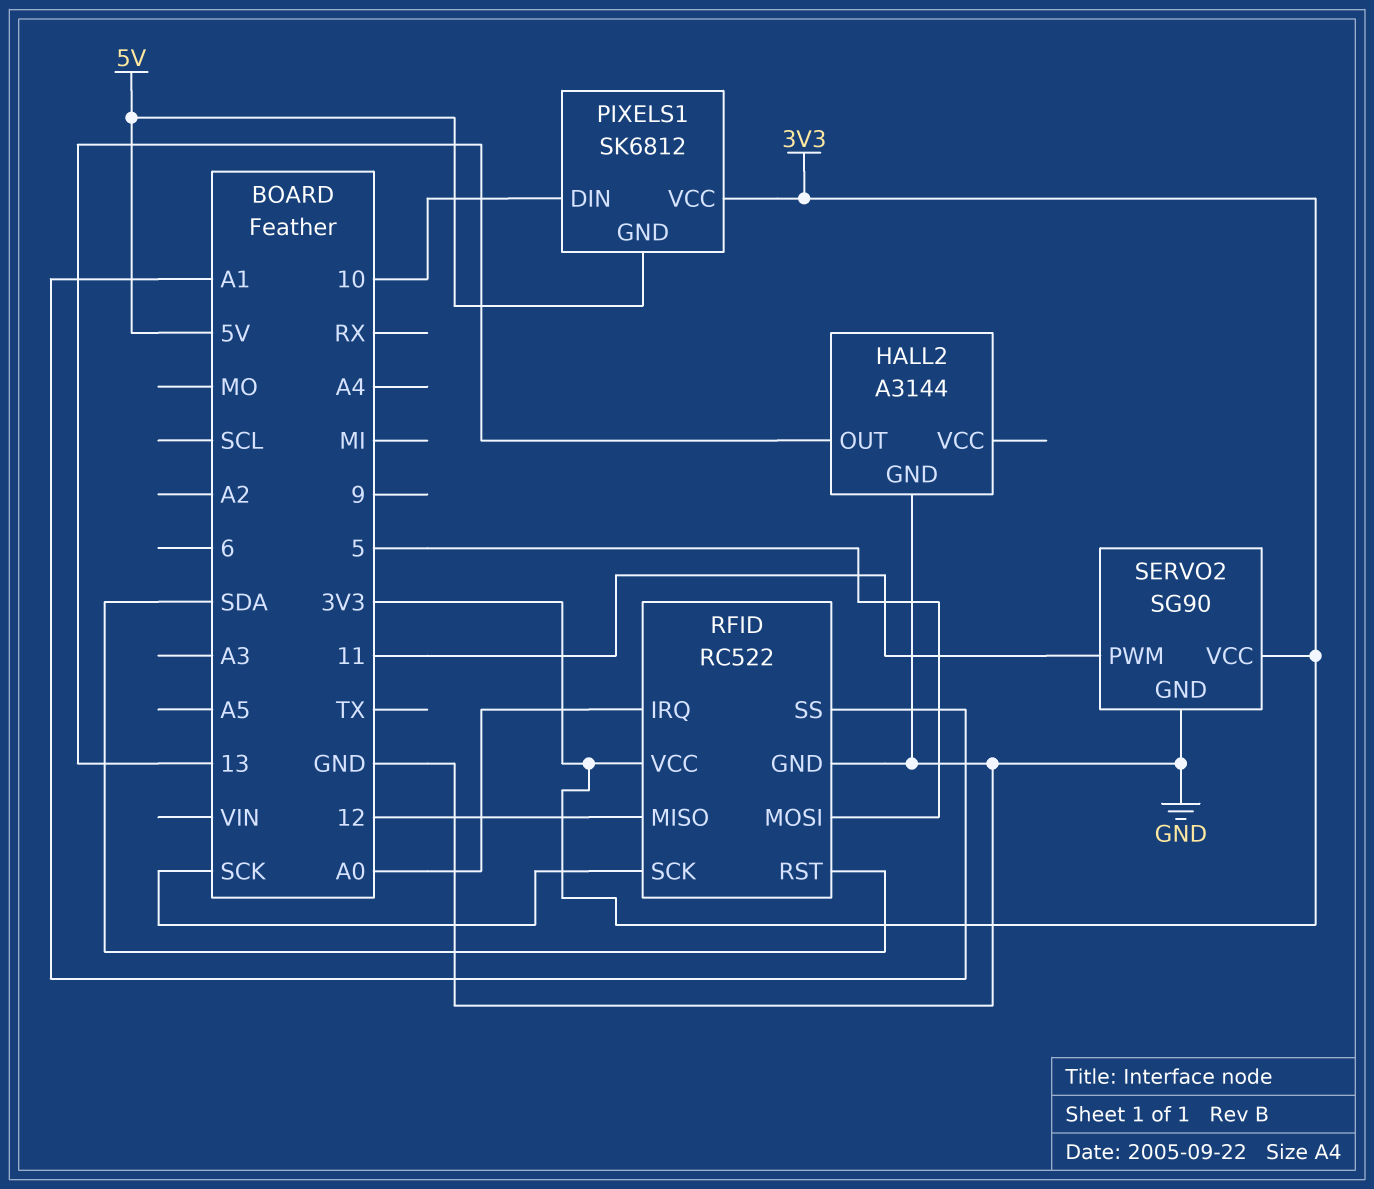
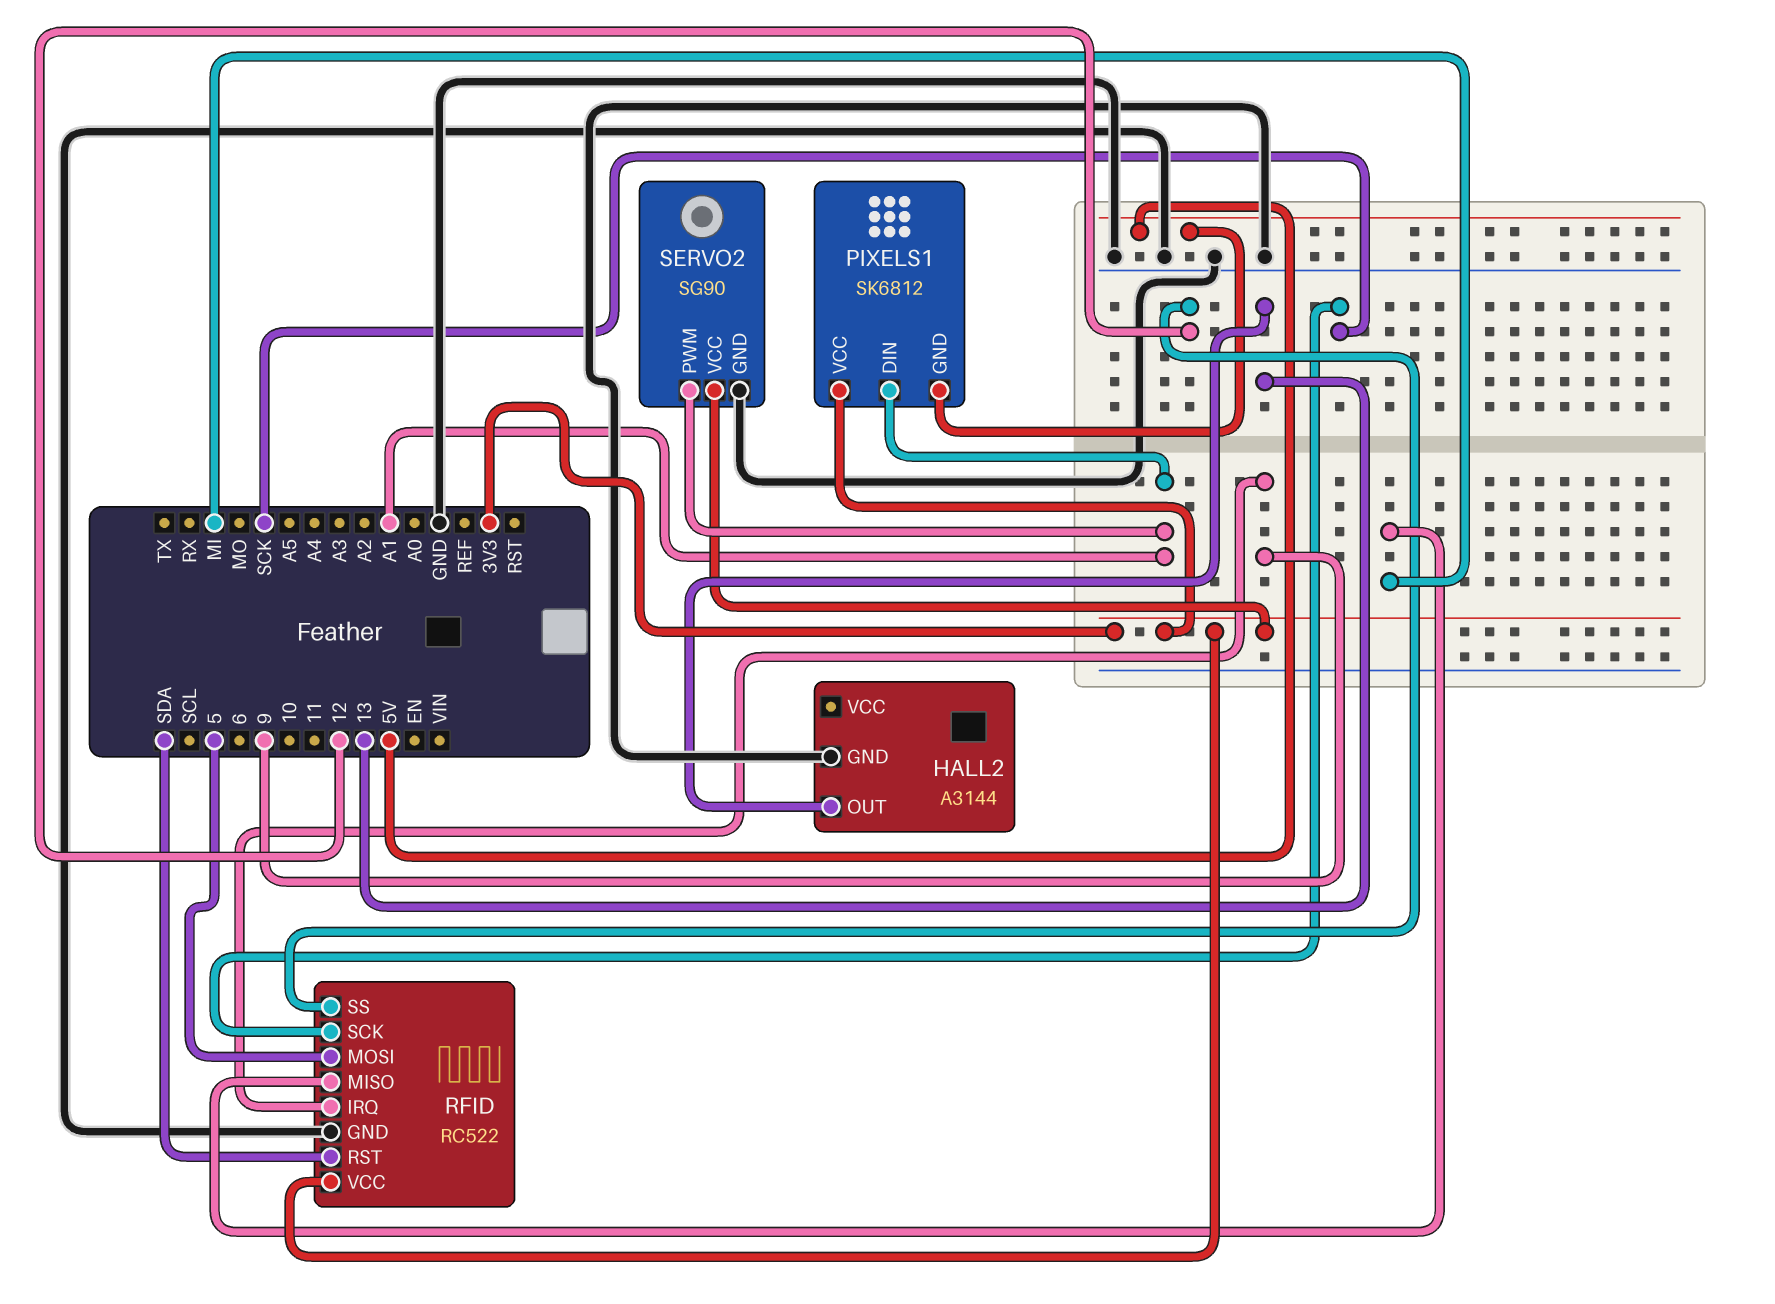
PIXELS1 pin DIN: 10 -> A1
RFID pin IRQ: A0 -> 9
RFID pin MISO: 12 -> MI
RFID pin SS: A1 -> 12
SERVO2 pin PWM: 11 -> A1

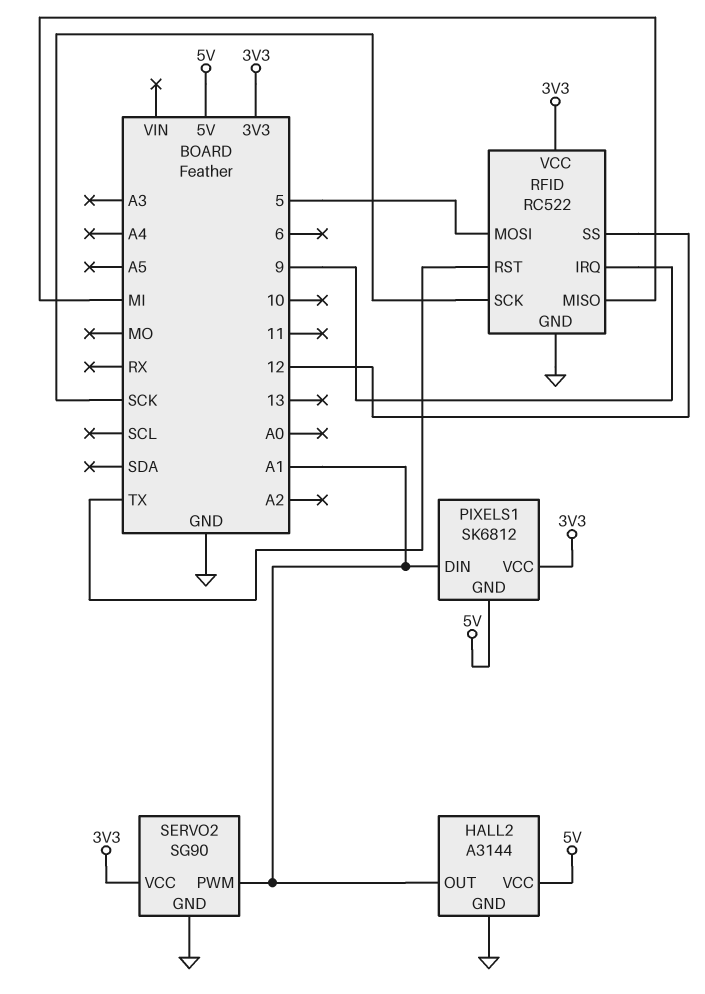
HALL2 pin OUT: 13 -> A1
HALL2 pin VCC: none -> 5V
RFID pin RST: SDA -> TX

